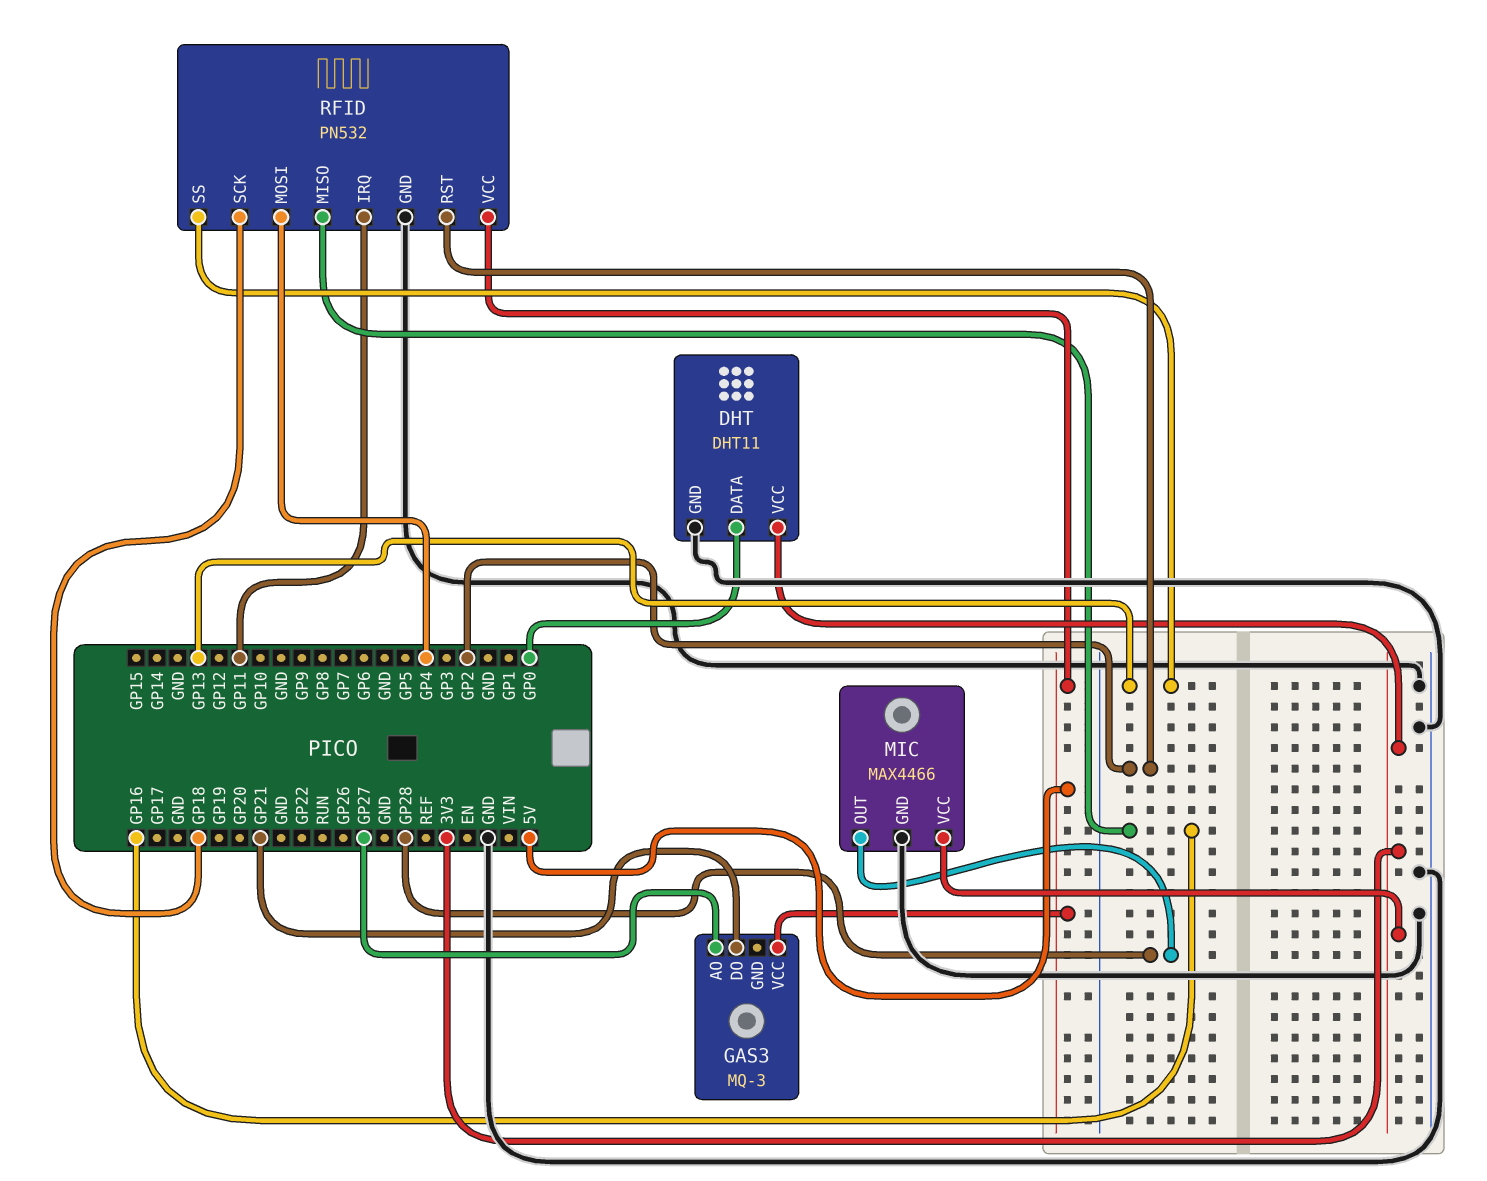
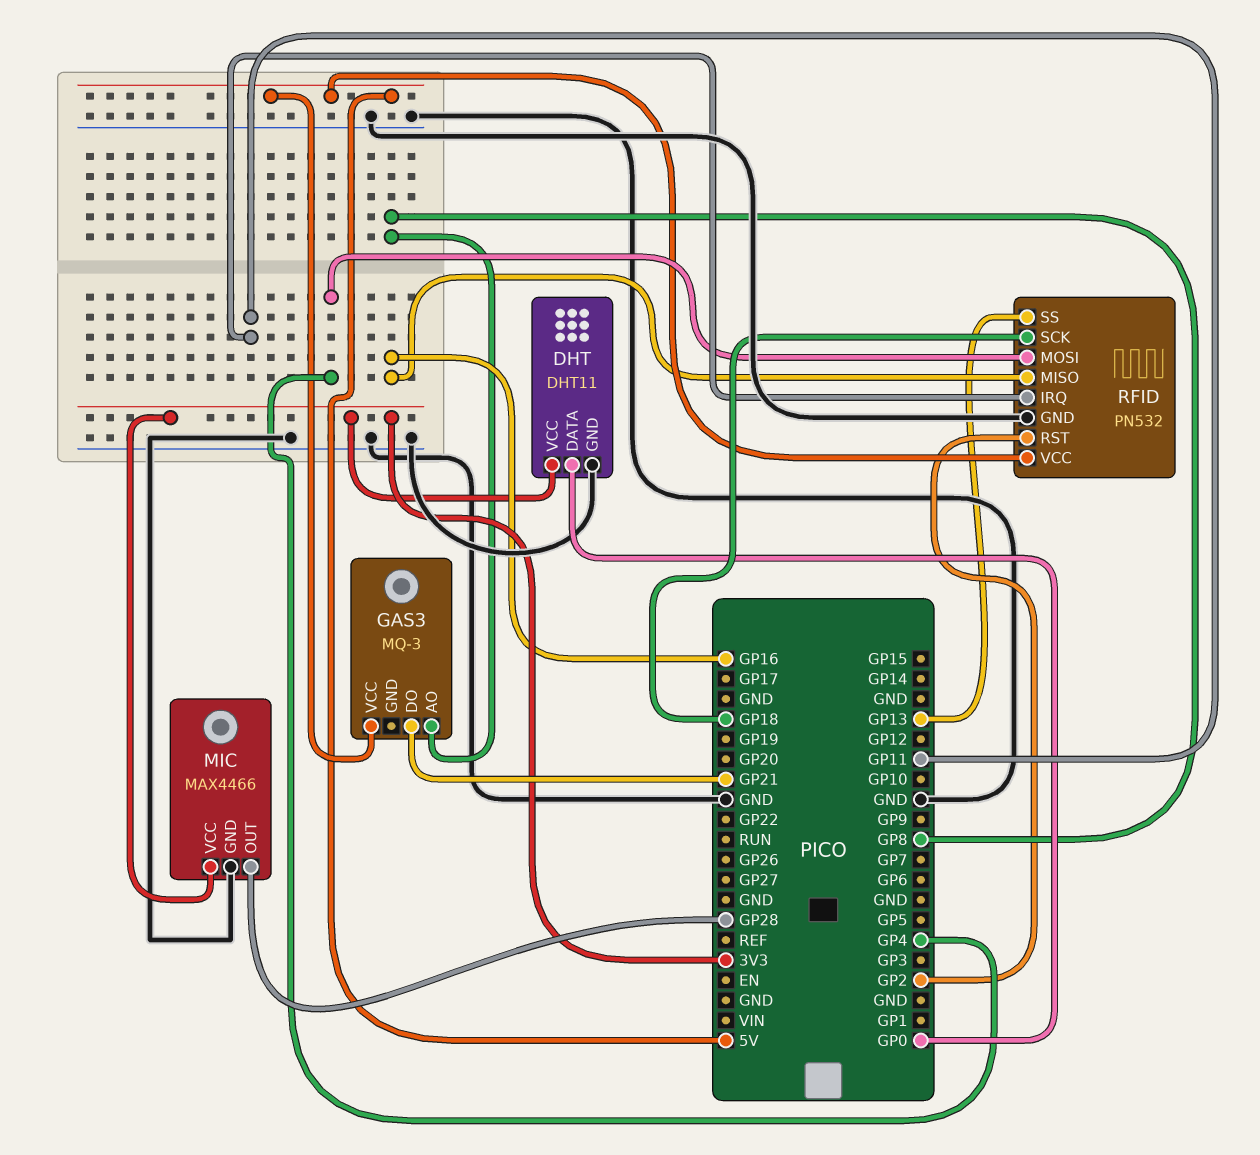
GAS3 pin AO: GP27 -> GP8

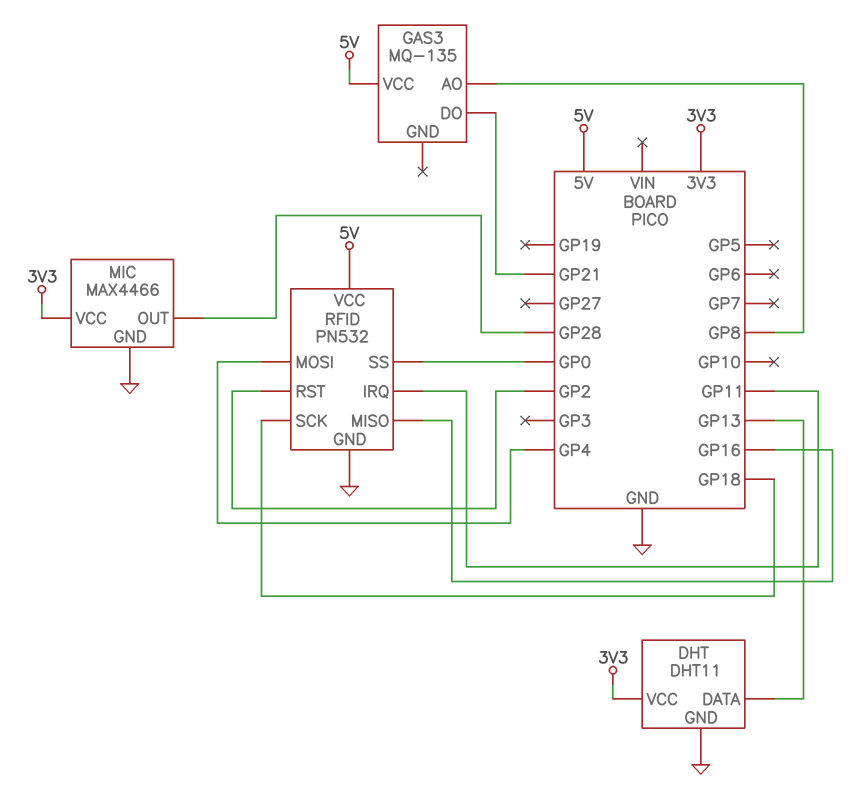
DHT pin DATA: GP0 -> GP13
GAS3: MQ-3 -> MQ-135
RFID pin SS: GP13 -> GP0

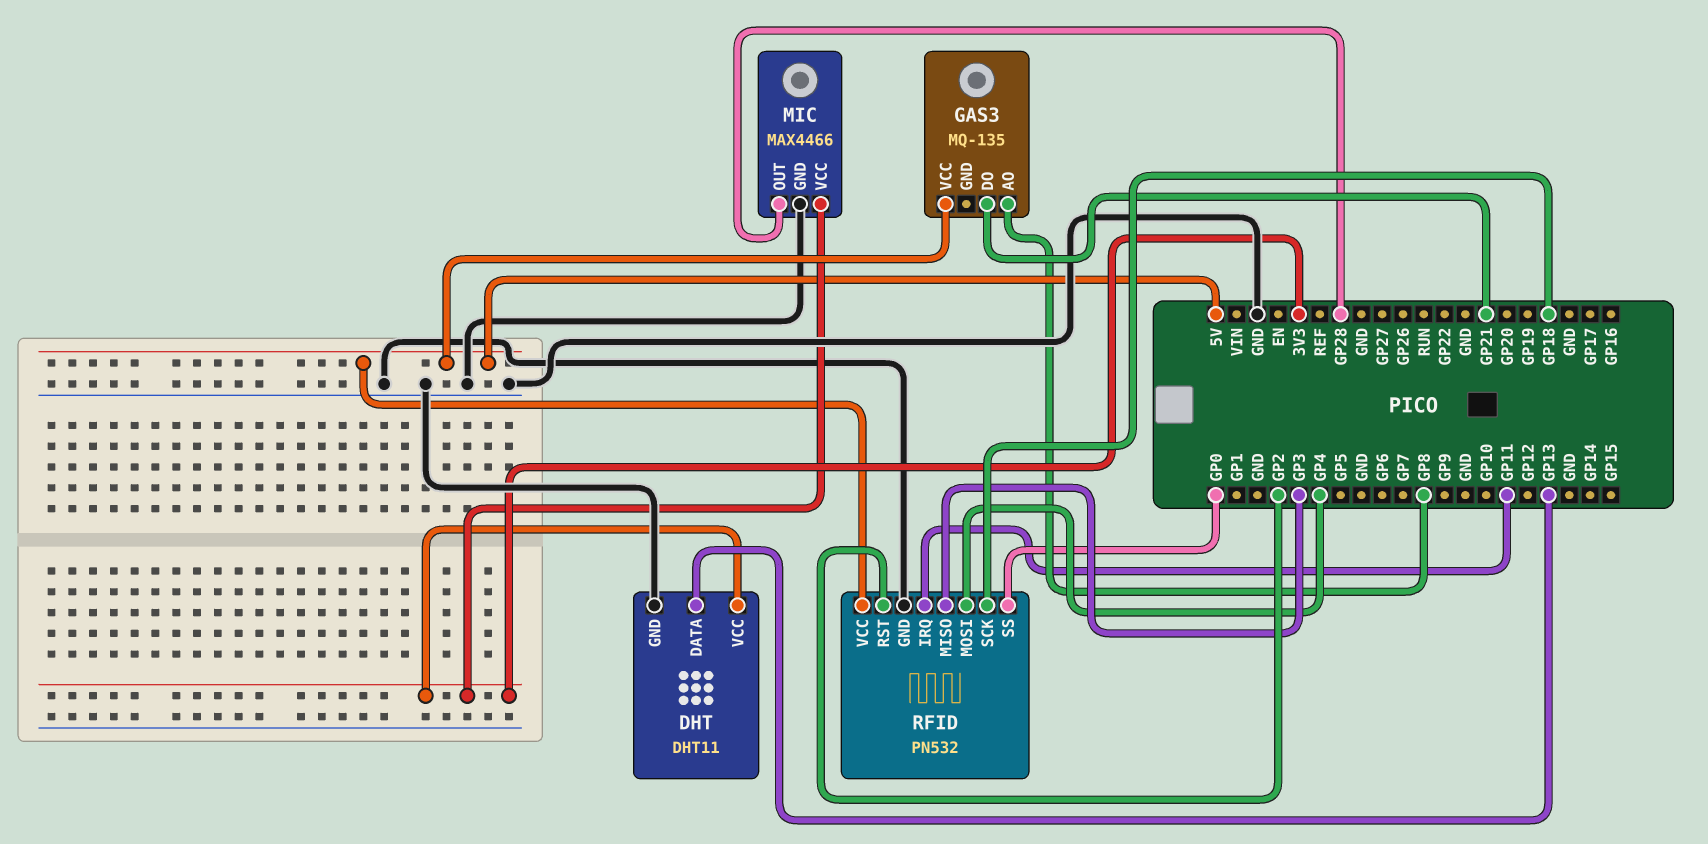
RFID pin MISO: GP16 -> GP3

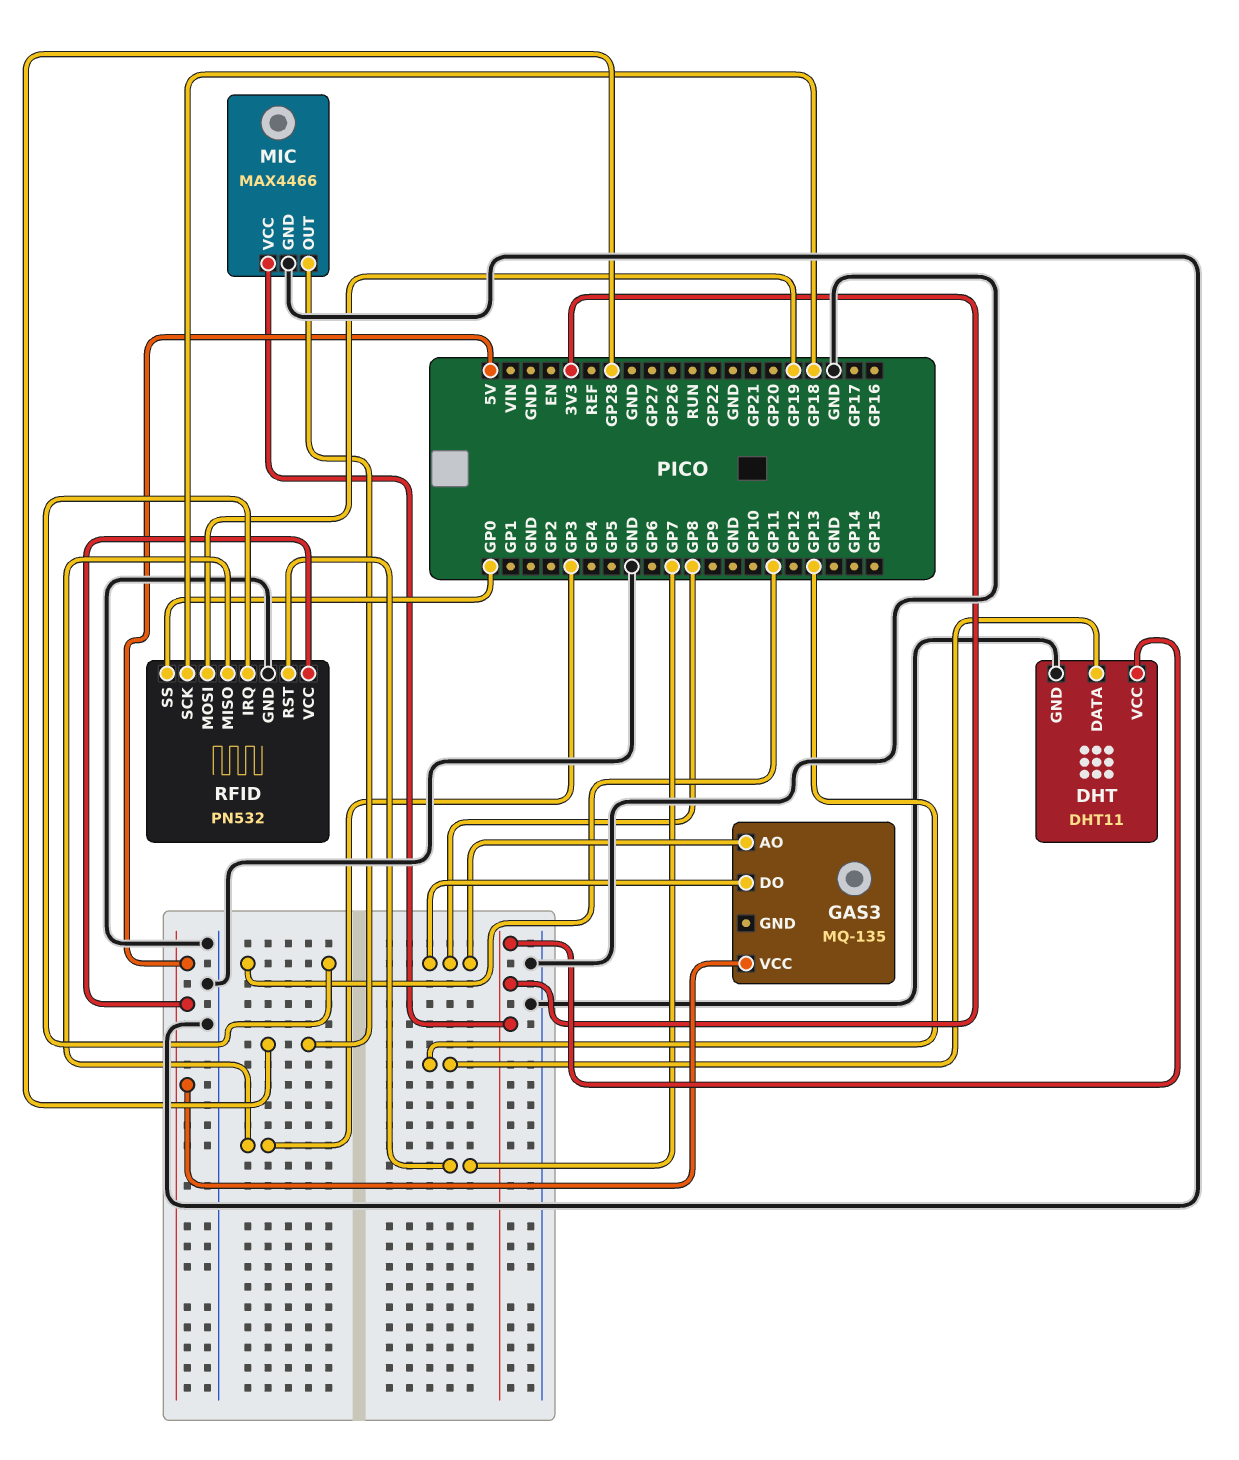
GAS3 pin DO: GP21 -> GP8
RFID pin MOSI: GP4 -> GP19
RFID pin RST: GP2 -> GP7

